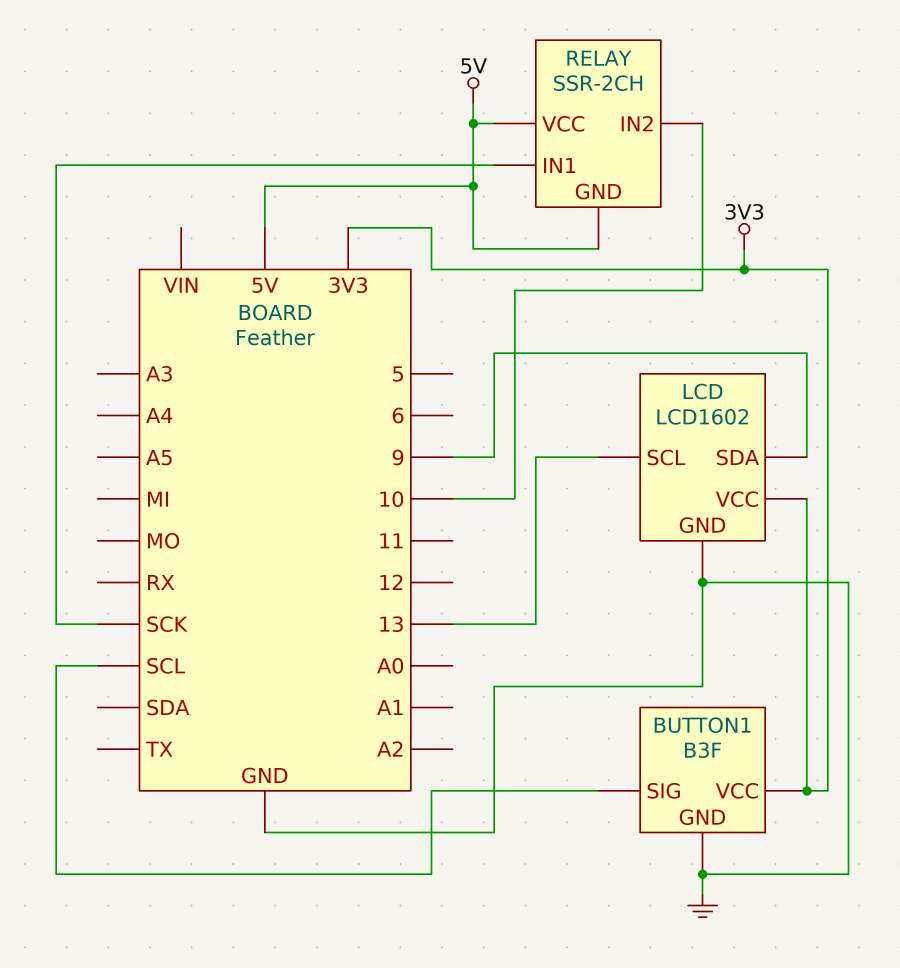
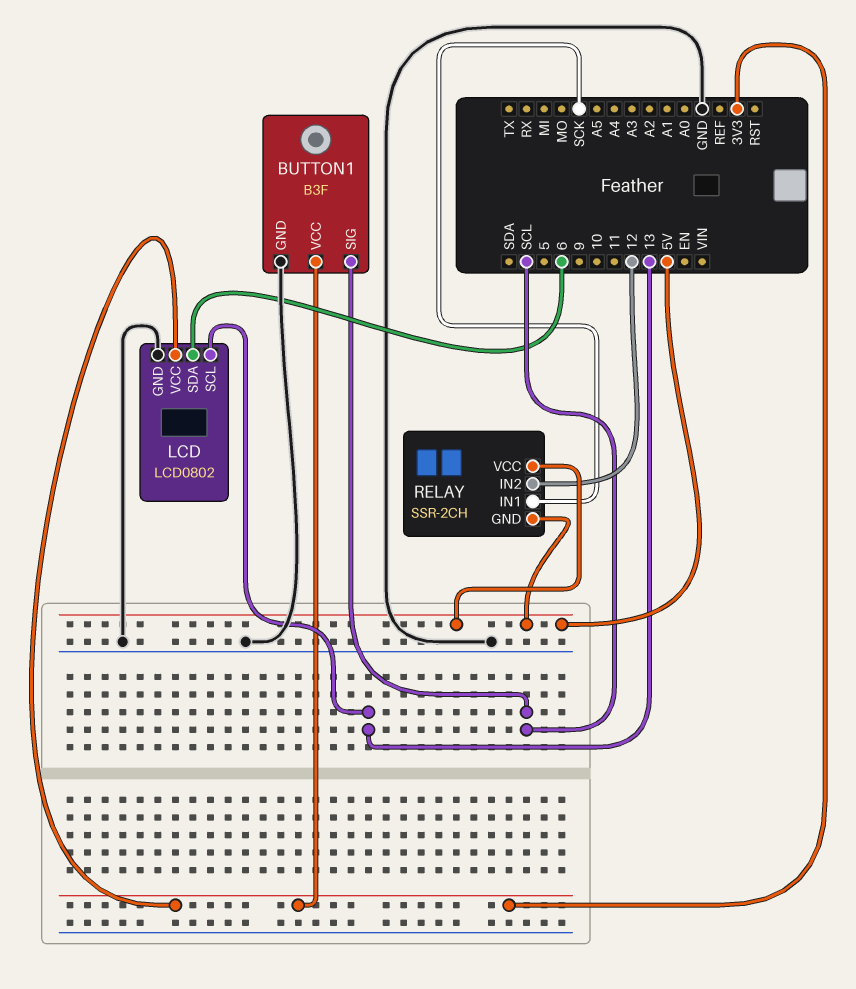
LCD: LCD1602 -> LCD0802
LCD pin SDA: 9 -> 6
RELAY pin IN2: 10 -> 12

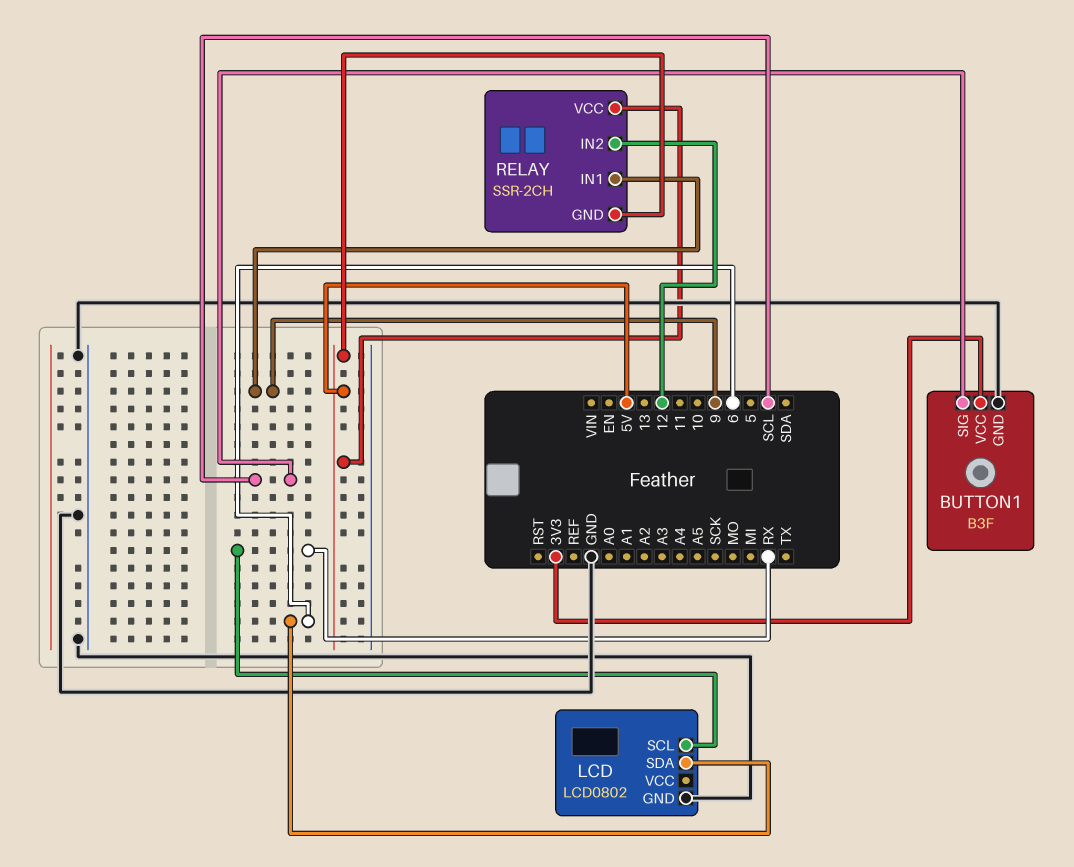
LCD pin SCL: 13 -> RX
LCD pin VCC: 3V3 -> none
RELAY pin IN1: SCK -> 9

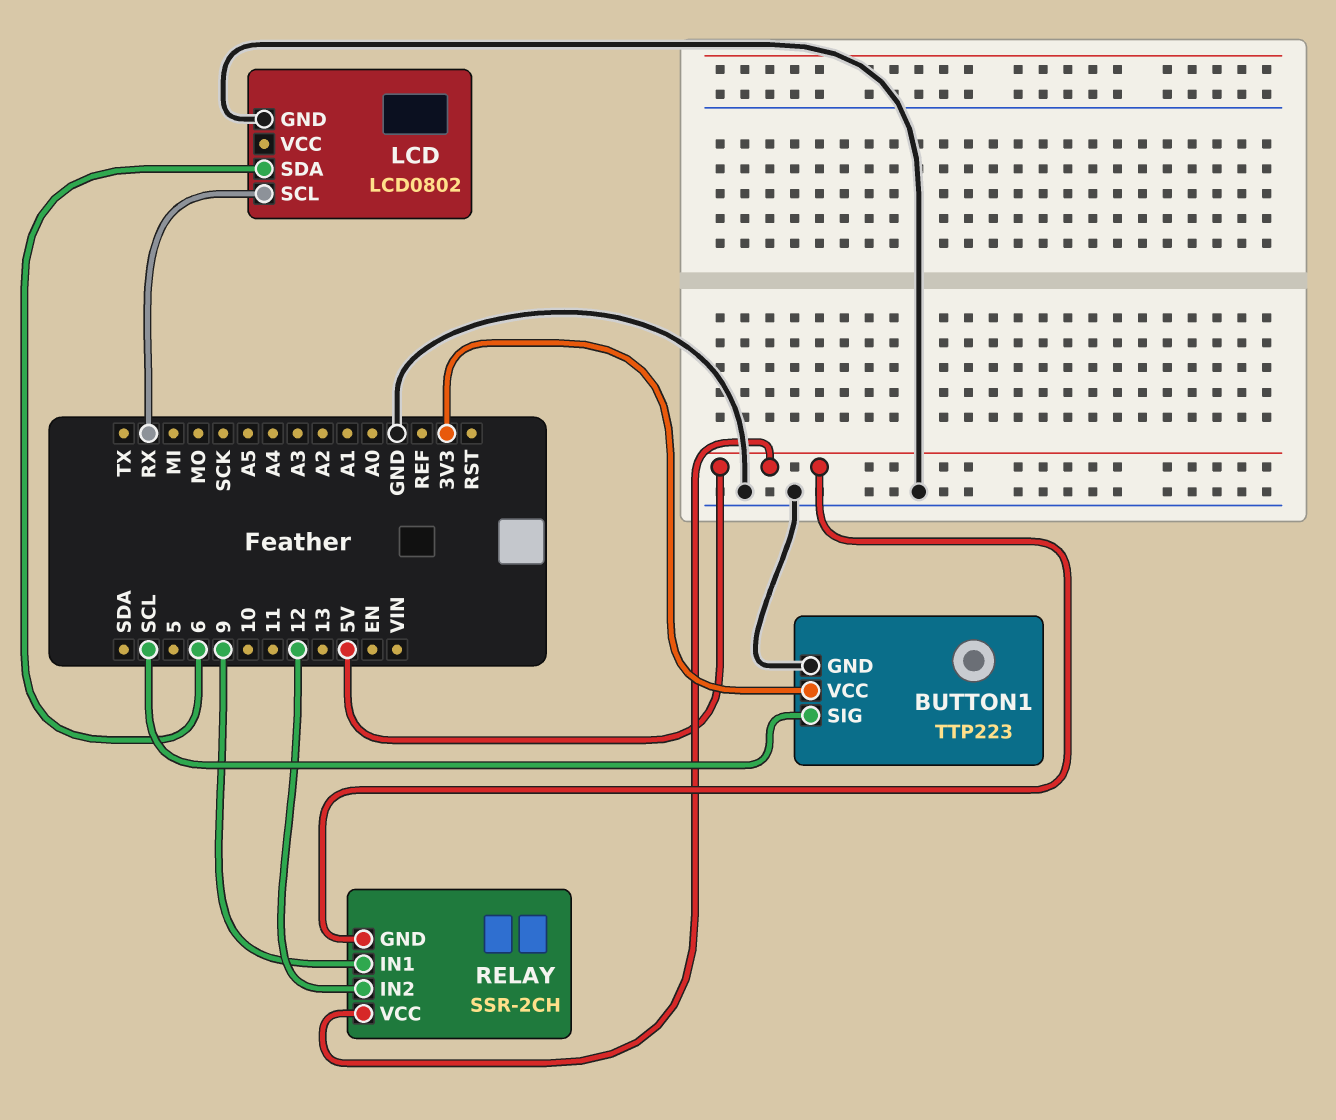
BUTTON1: B3F -> TTP223

